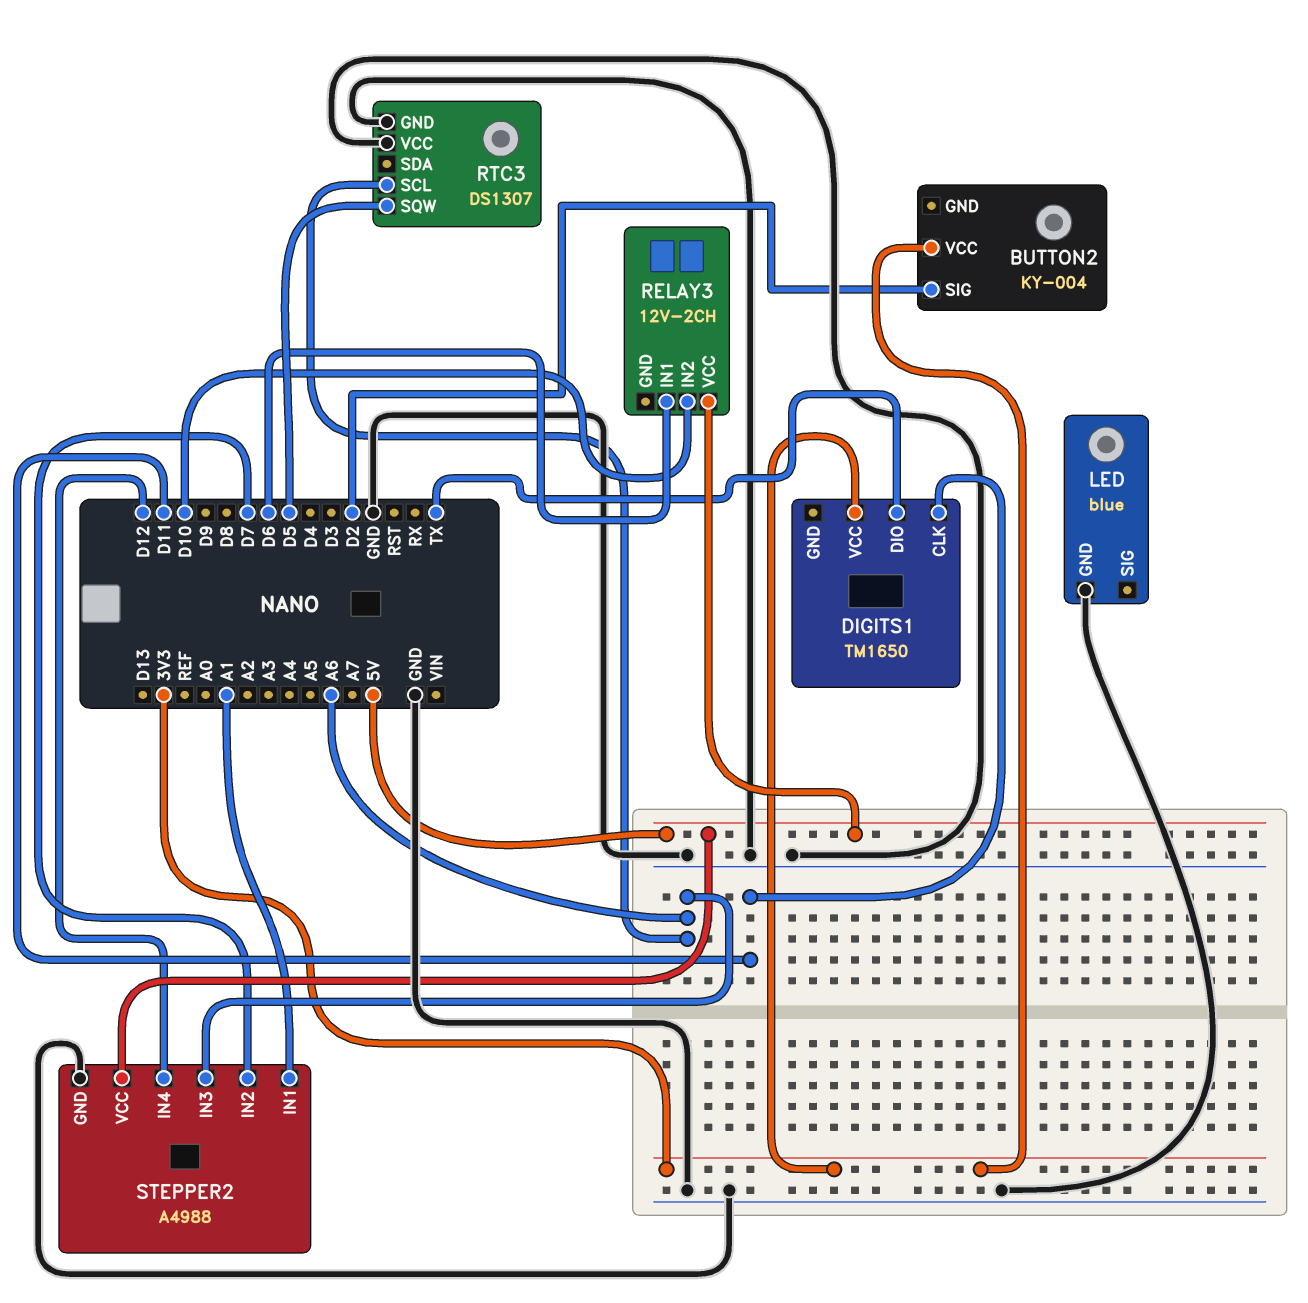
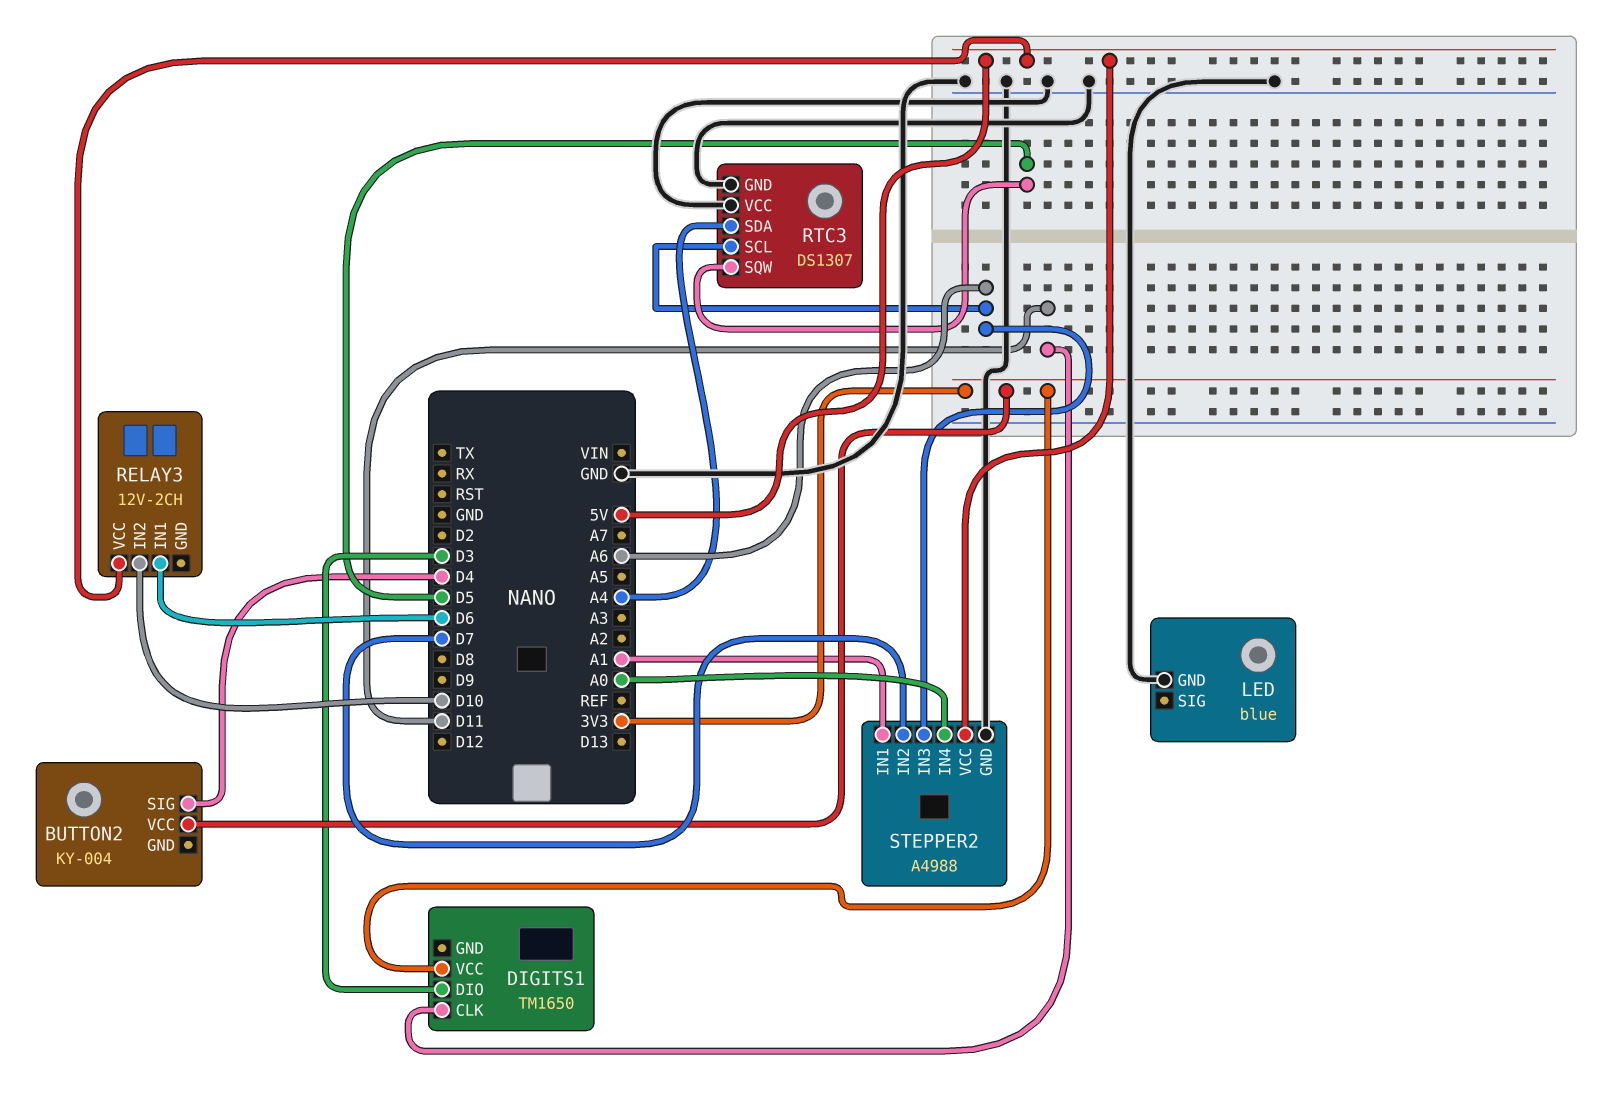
BUTTON2 pin SIG: D2 -> D4
DIGITS1 pin DIO: TX -> D3
RTC3 pin SDA: none -> A4
STEPPER2 pin IN4: D12 -> A0

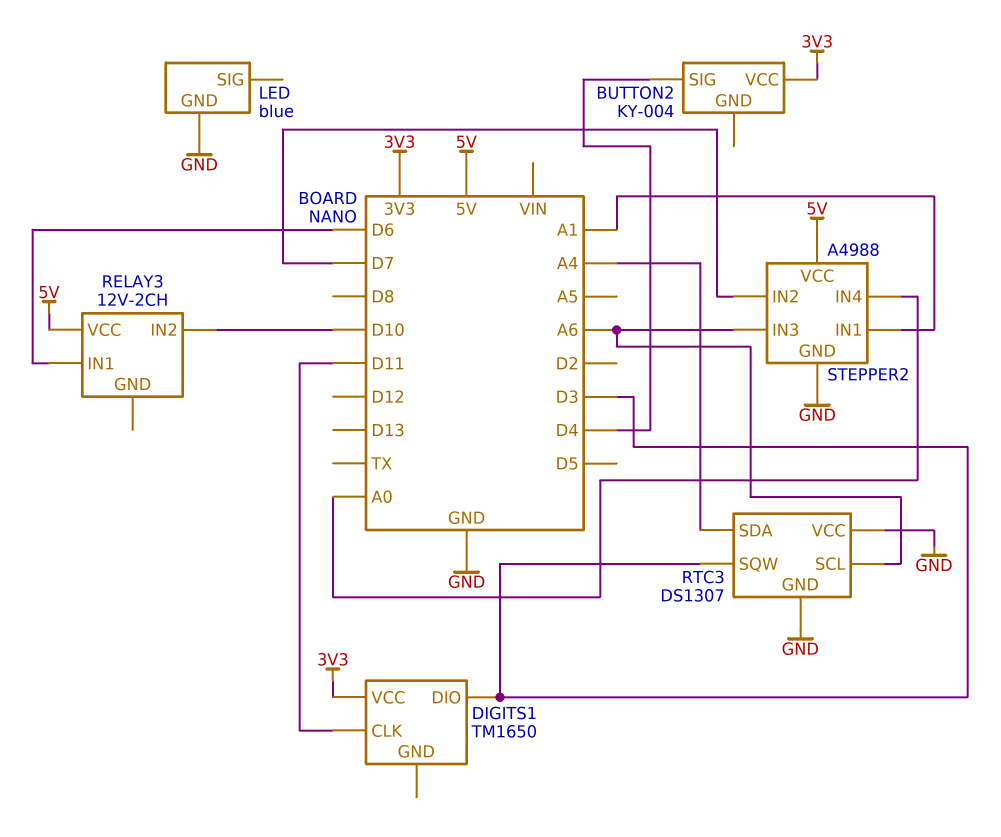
RTC3 pin SQW: D5 -> D3

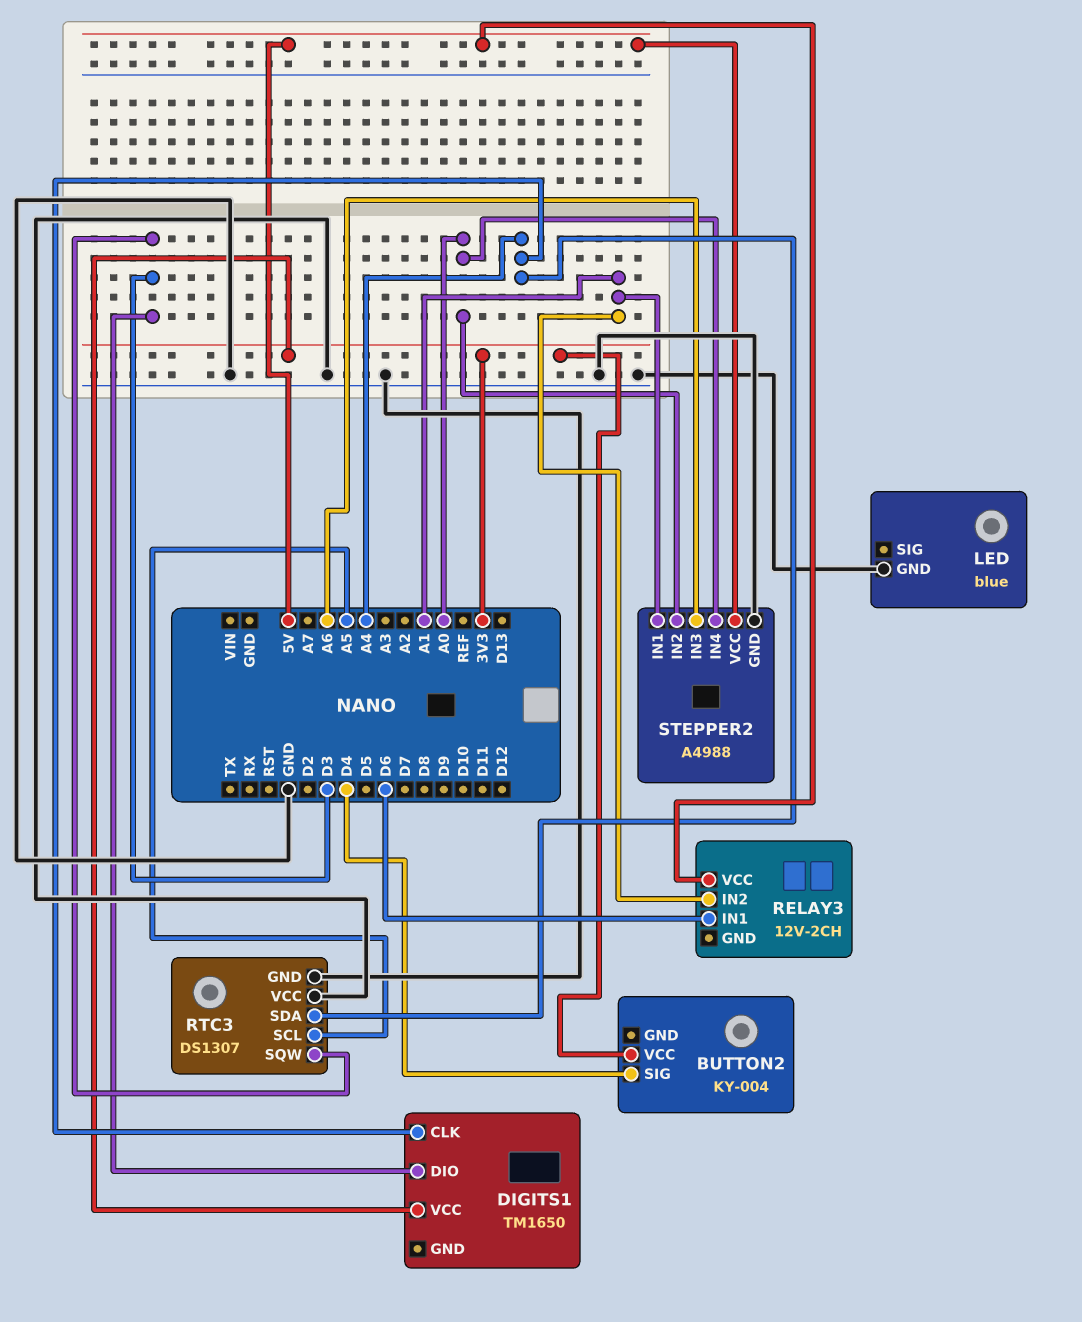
DIGITS1 pin CLK: D11 -> A4
RELAY3 pin IN2: D10 -> A1
RTC3 pin SCL: A6 -> A5
STEPPER2 pin IN2: D7 -> A0

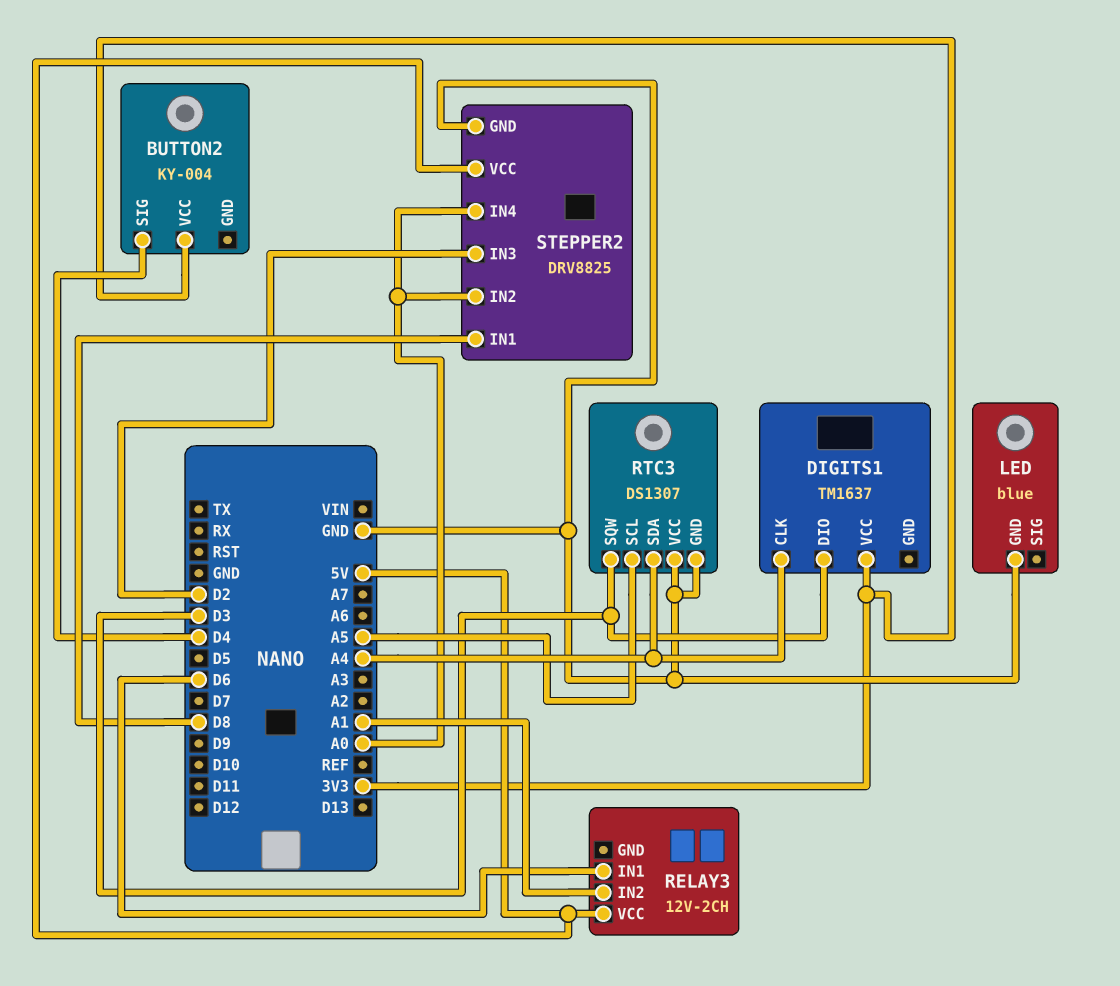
DIGITS1: TM1650 -> TM1637
STEPPER2: A4988 -> DRV8825
STEPPER2 pin IN1: A1 -> D8
STEPPER2 pin IN3: A6 -> D2

